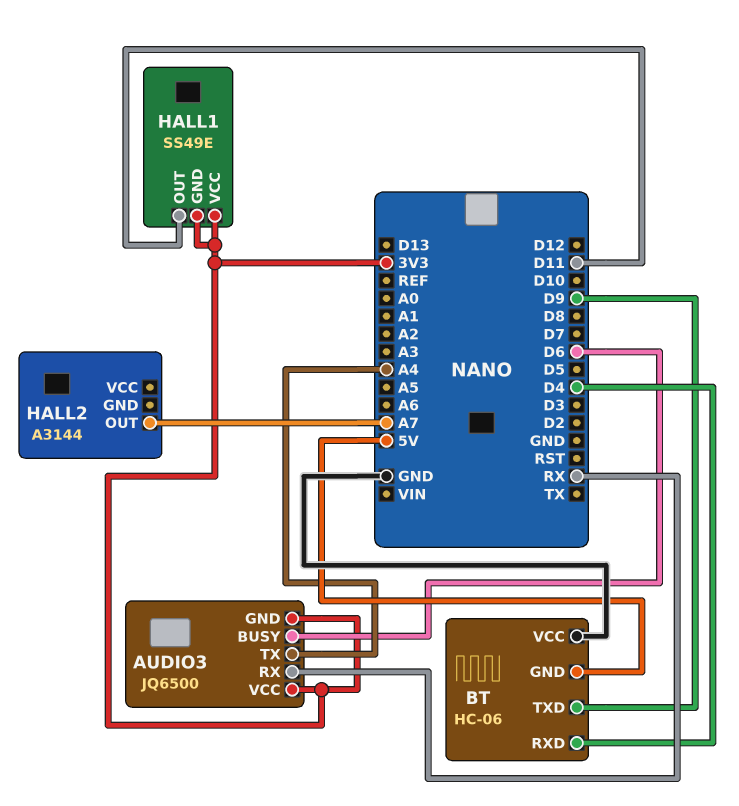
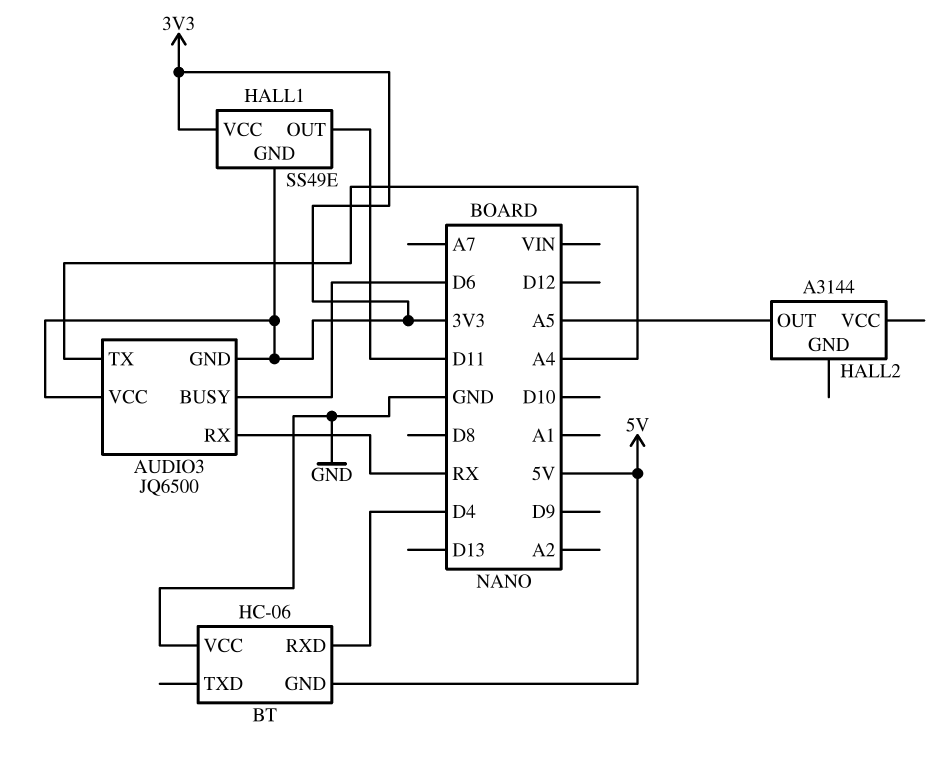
BT pin TXD: D9 -> none
HALL2 pin OUT: A7 -> A5

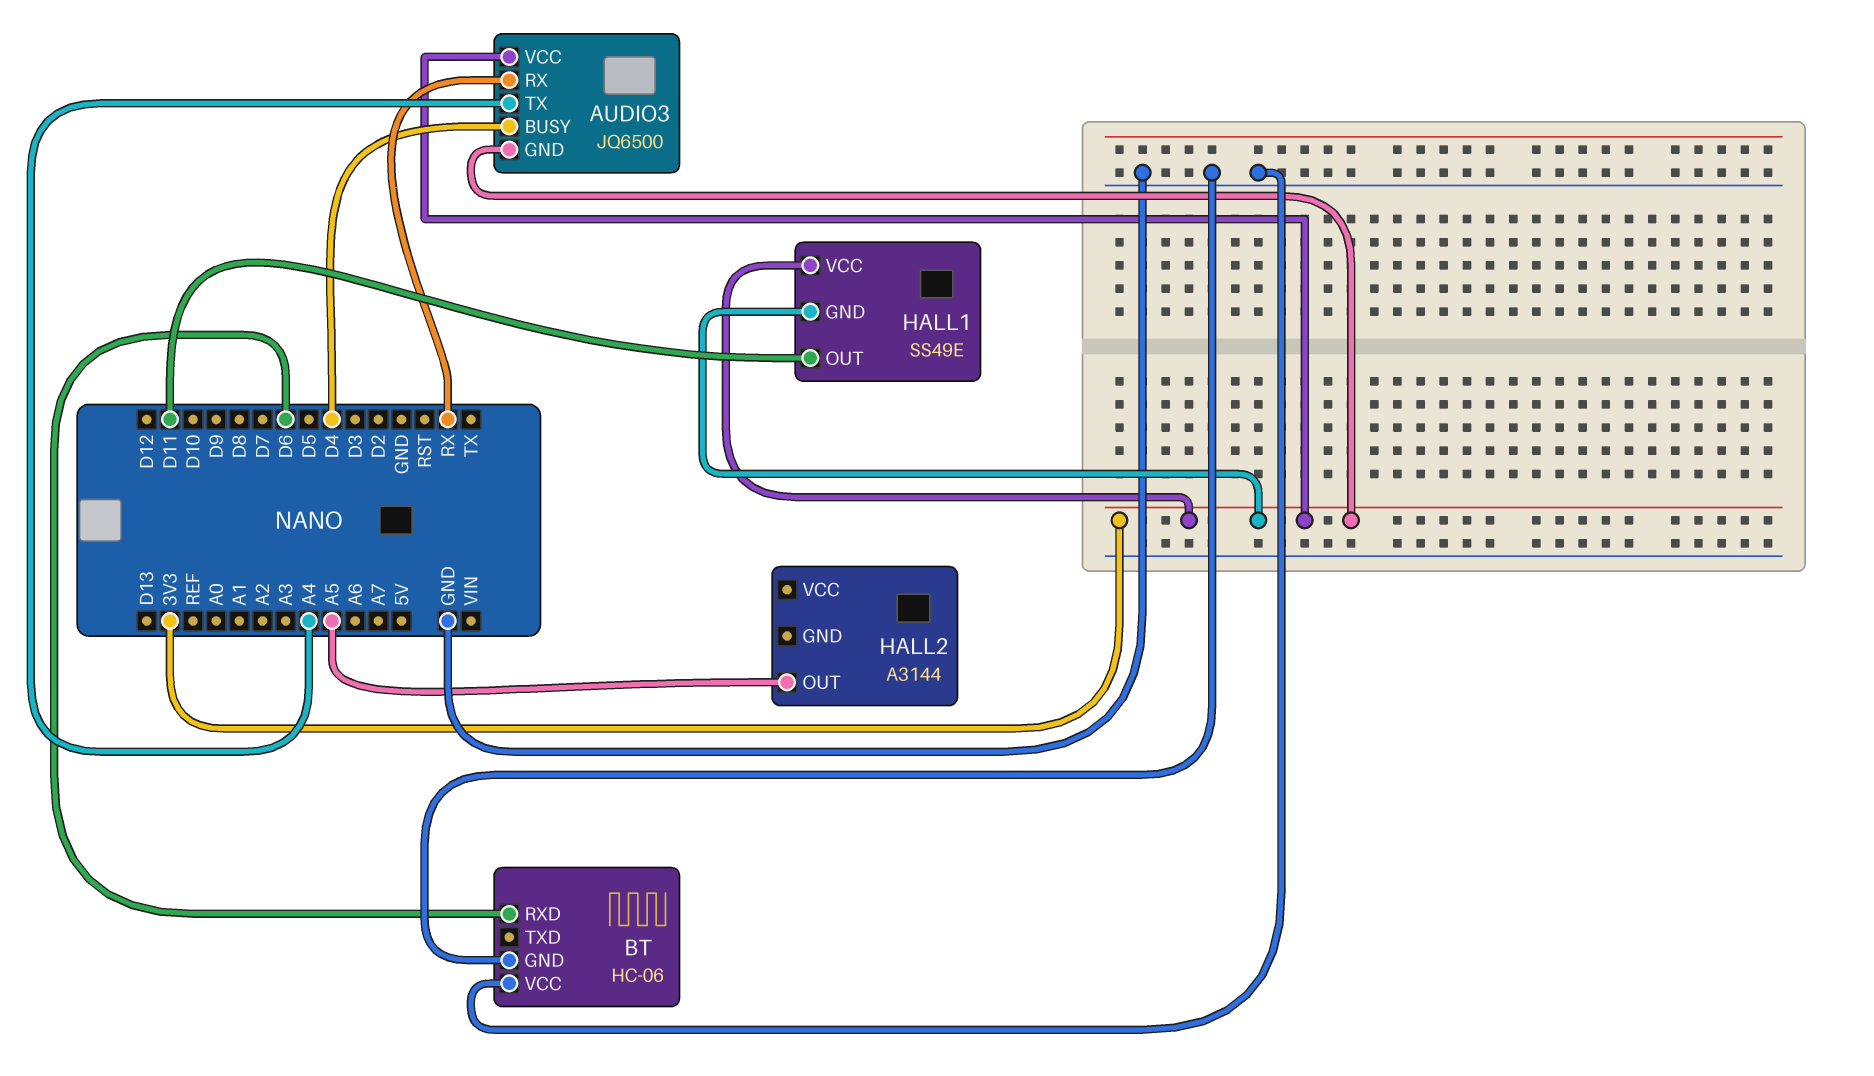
AUDIO3 pin BUSY: D6 -> D4
BT pin GND: 5V -> GND
BT pin RXD: D4 -> D6

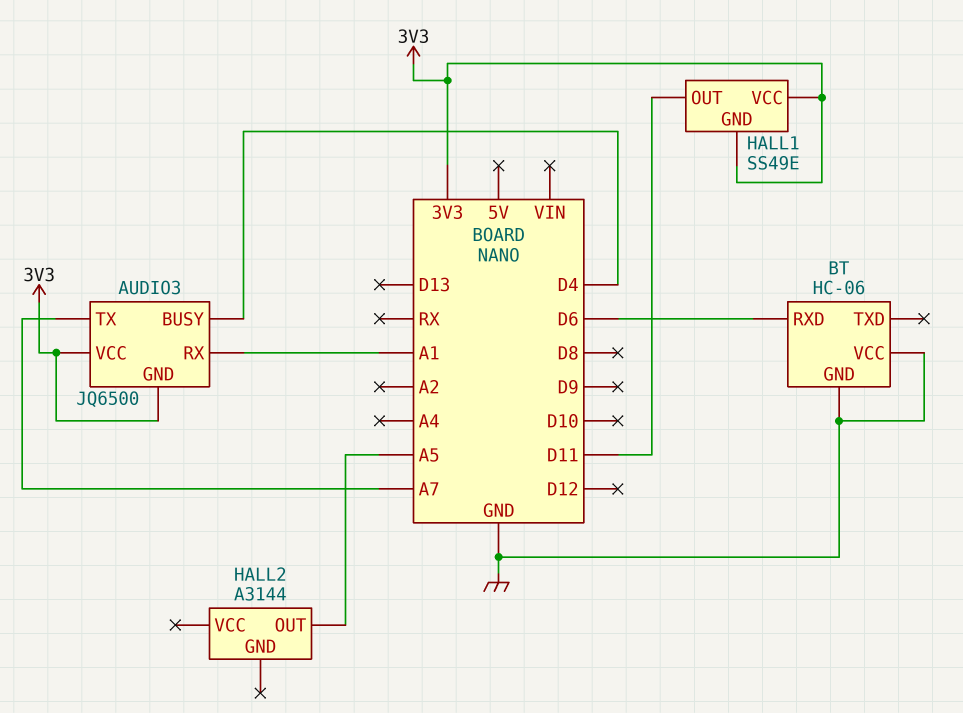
AUDIO3 pin RX: RX -> A1
AUDIO3 pin TX: A4 -> A7

